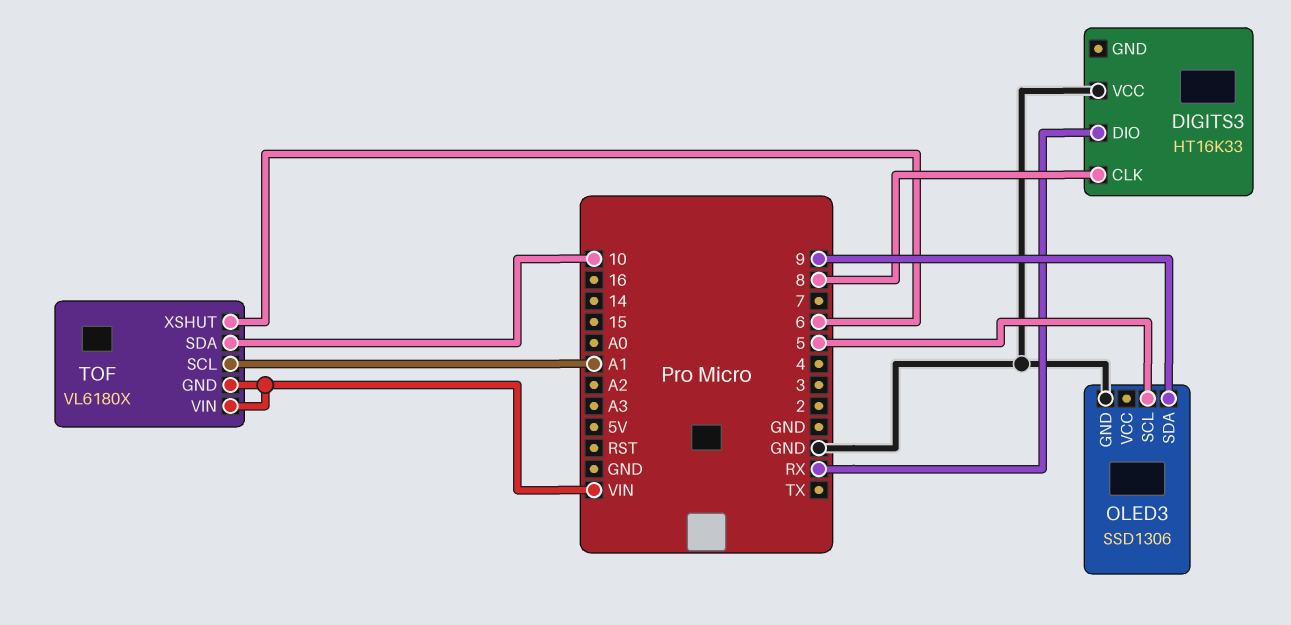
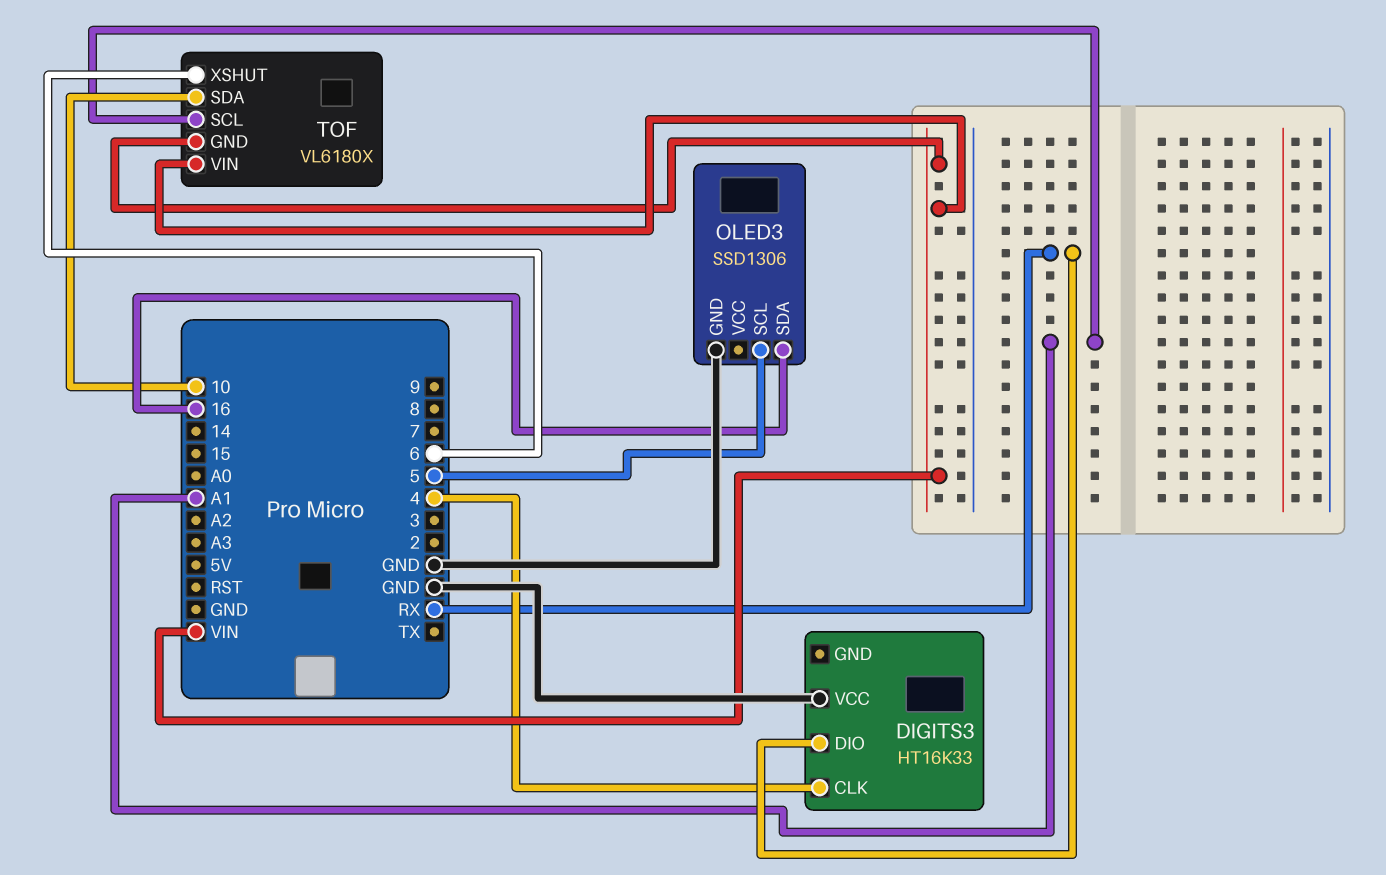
DIGITS3 pin CLK: 8 -> 4
OLED3 pin SDA: 9 -> 16

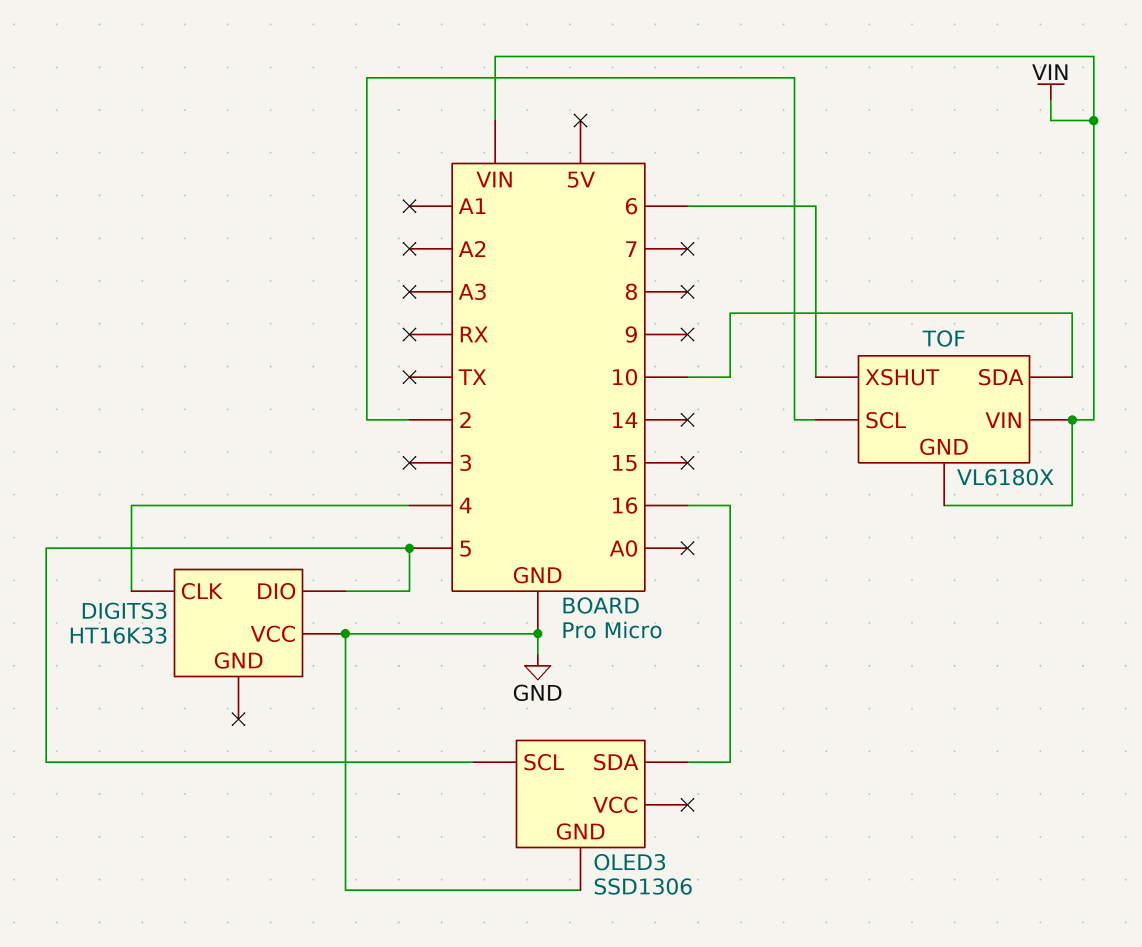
DIGITS3 pin DIO: RX -> 5
TOF pin SCL: A1 -> 2

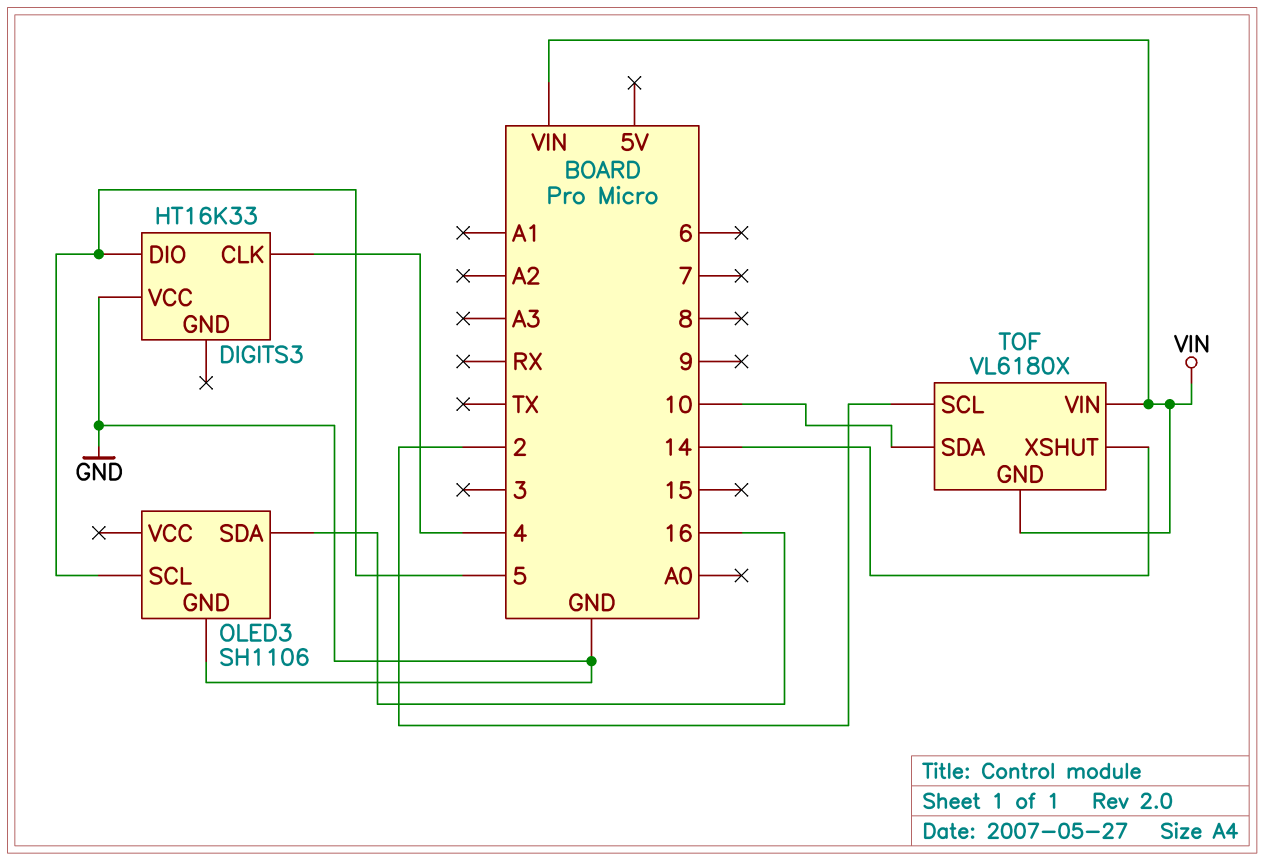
OLED3: SSD1306 -> SH1106
TOF pin XSHUT: 6 -> 14

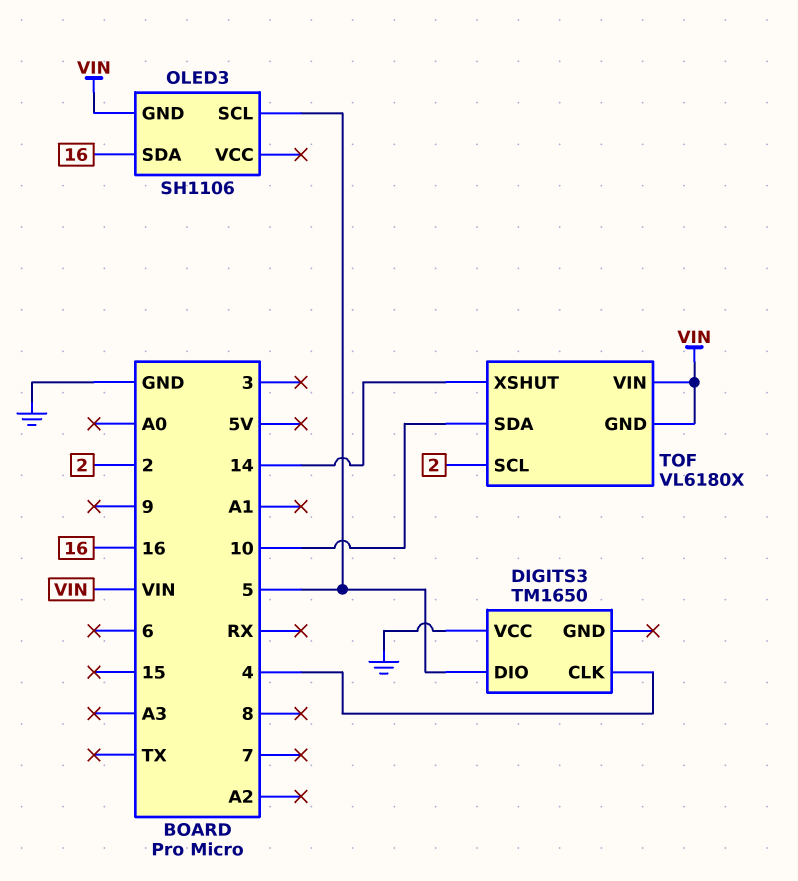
DIGITS3: HT16K33 -> TM1650
OLED3 pin GND: GND -> VIN

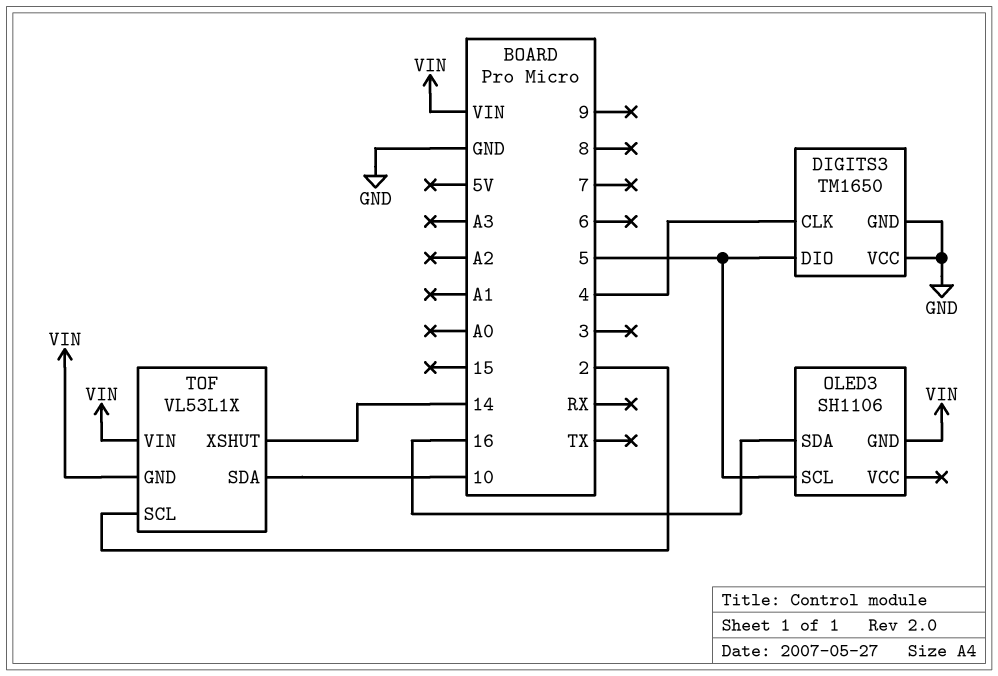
DIGITS3 pin GND: none -> GND
TOF: VL6180X -> VL53L1X

